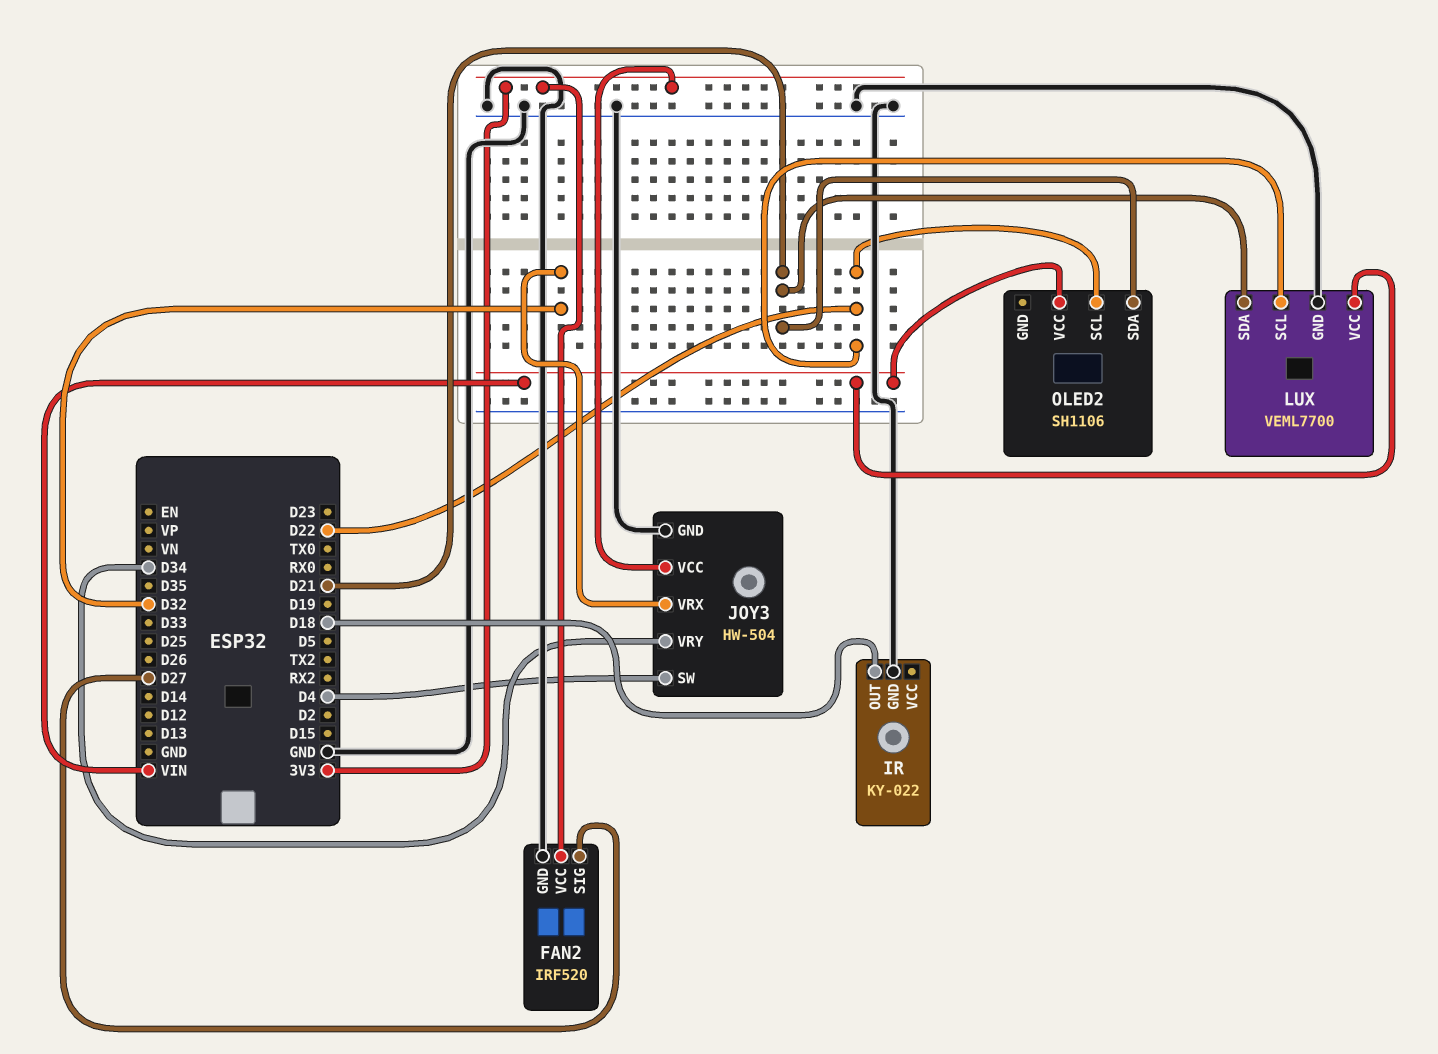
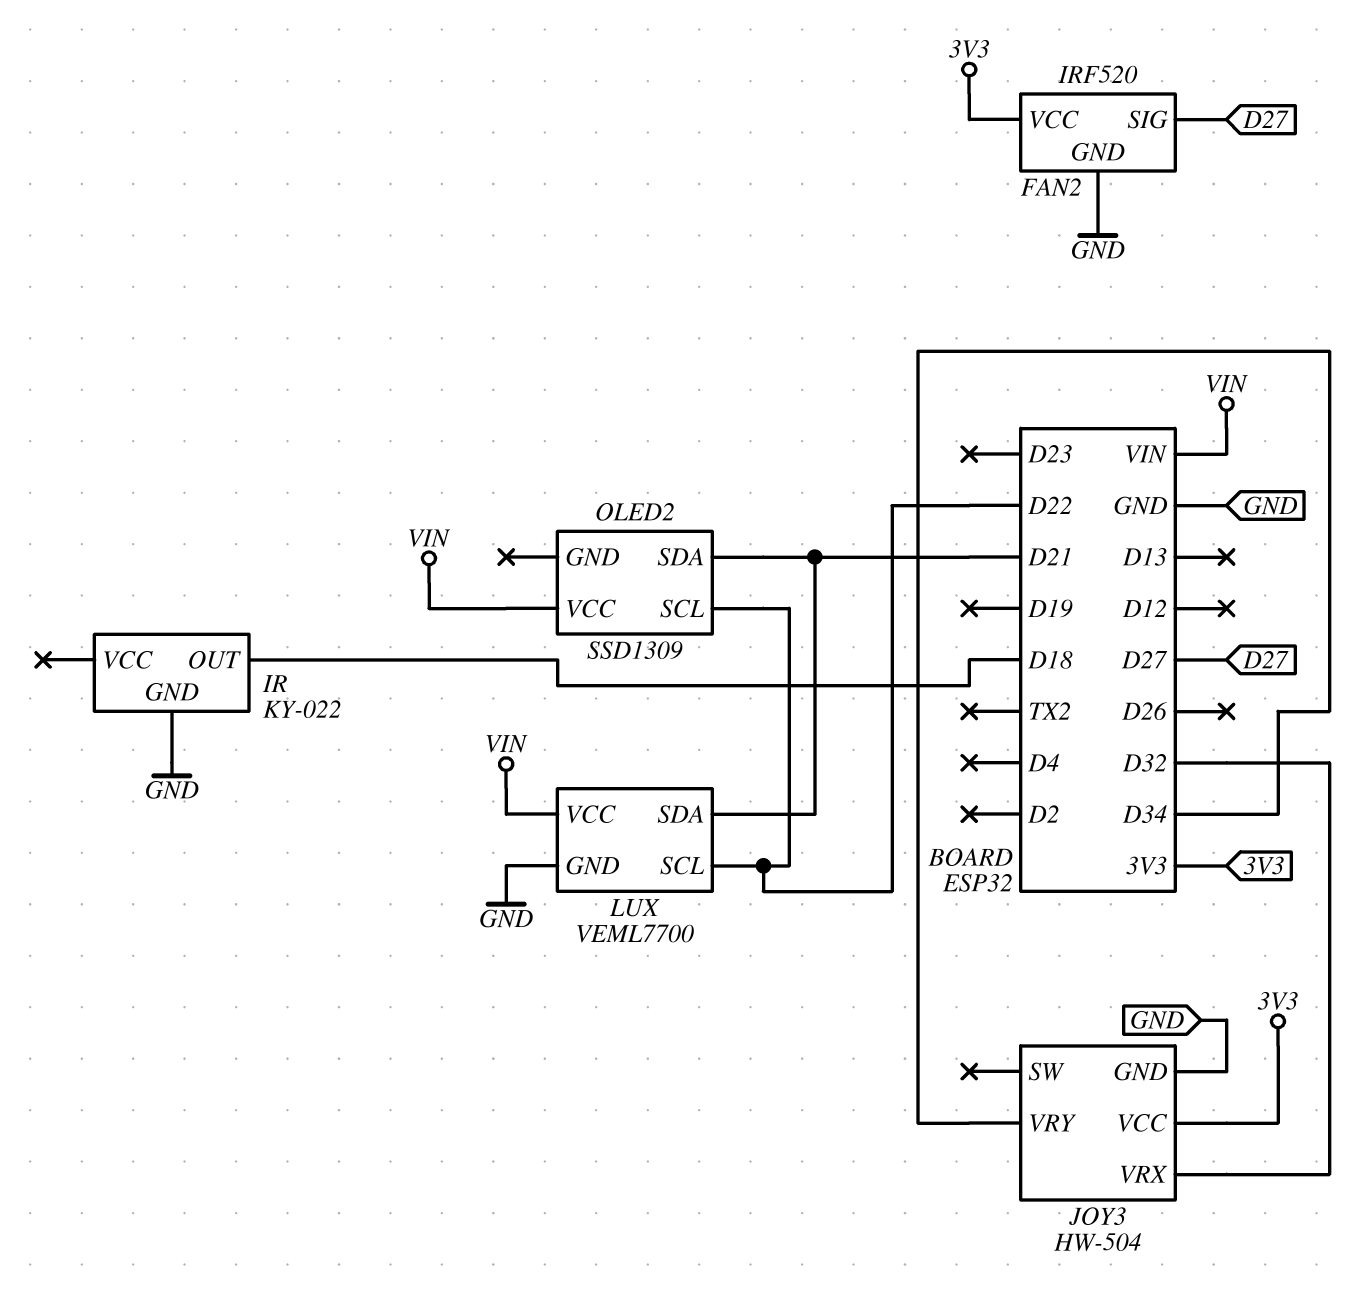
JOY3 pin SW: D4 -> none
OLED2: SH1106 -> SSD1309

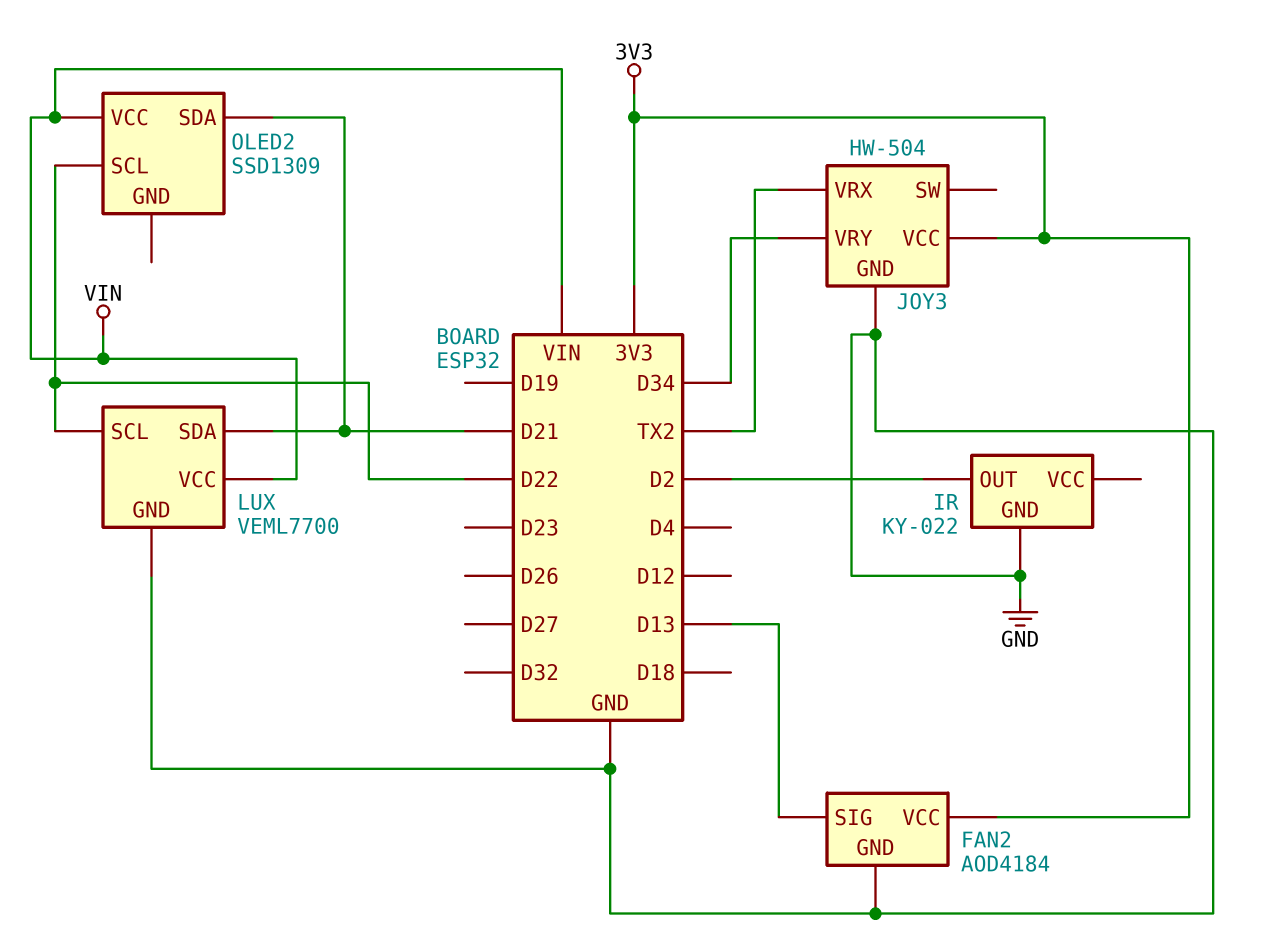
FAN2: IRF520 -> AOD4184
FAN2 pin SIG: D27 -> D13
IR pin OUT: D18 -> D2
JOY3 pin VRX: D32 -> TX2

